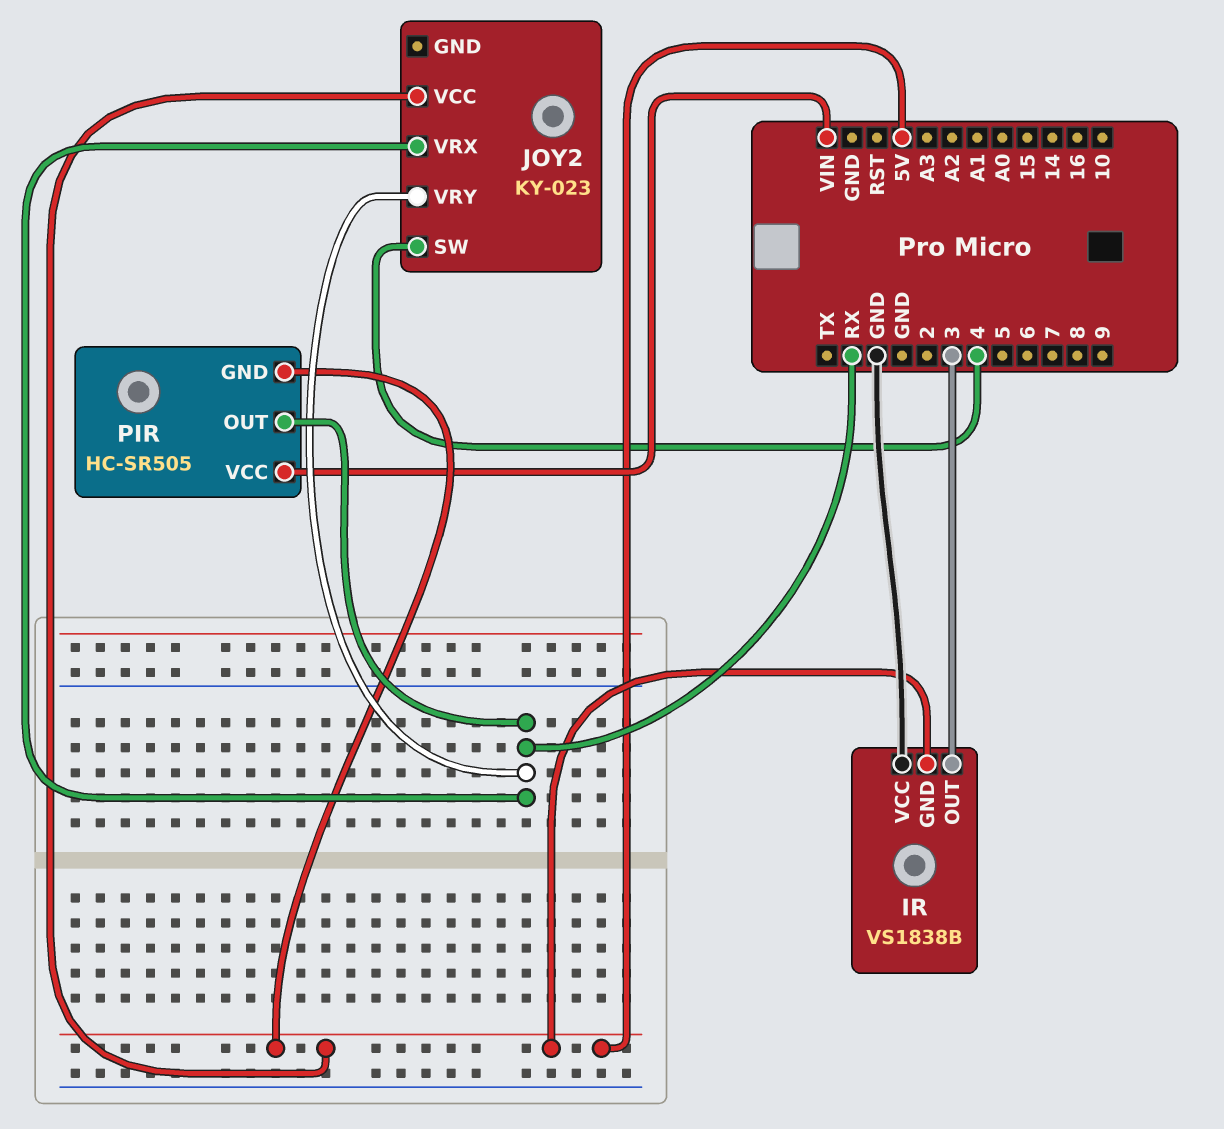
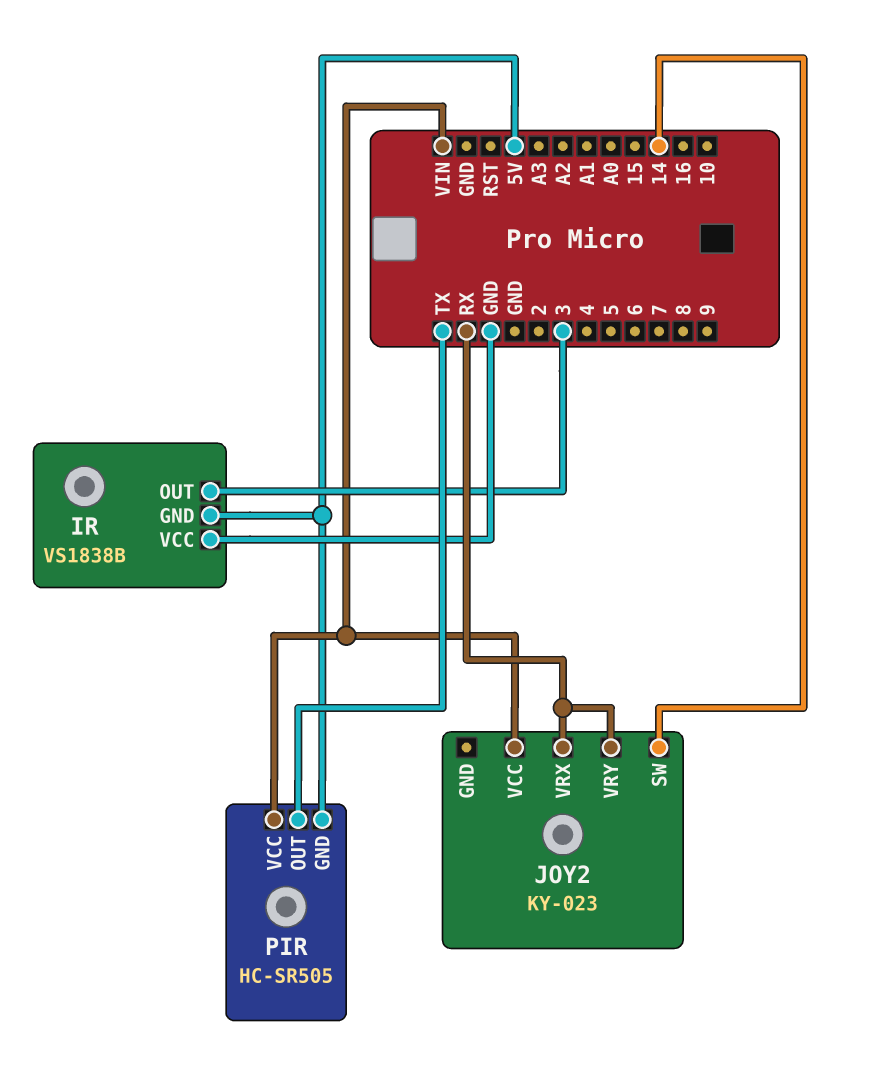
JOY2 pin SW: 4 -> 14
JOY2 pin VCC: 5V -> VIN
PIR pin OUT: RX -> TX

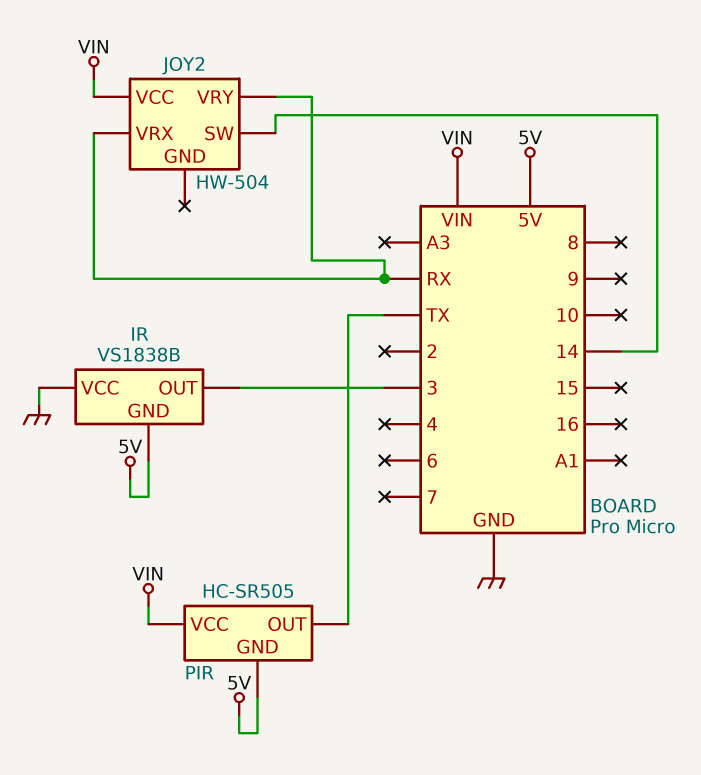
JOY2: KY-023 -> HW-504

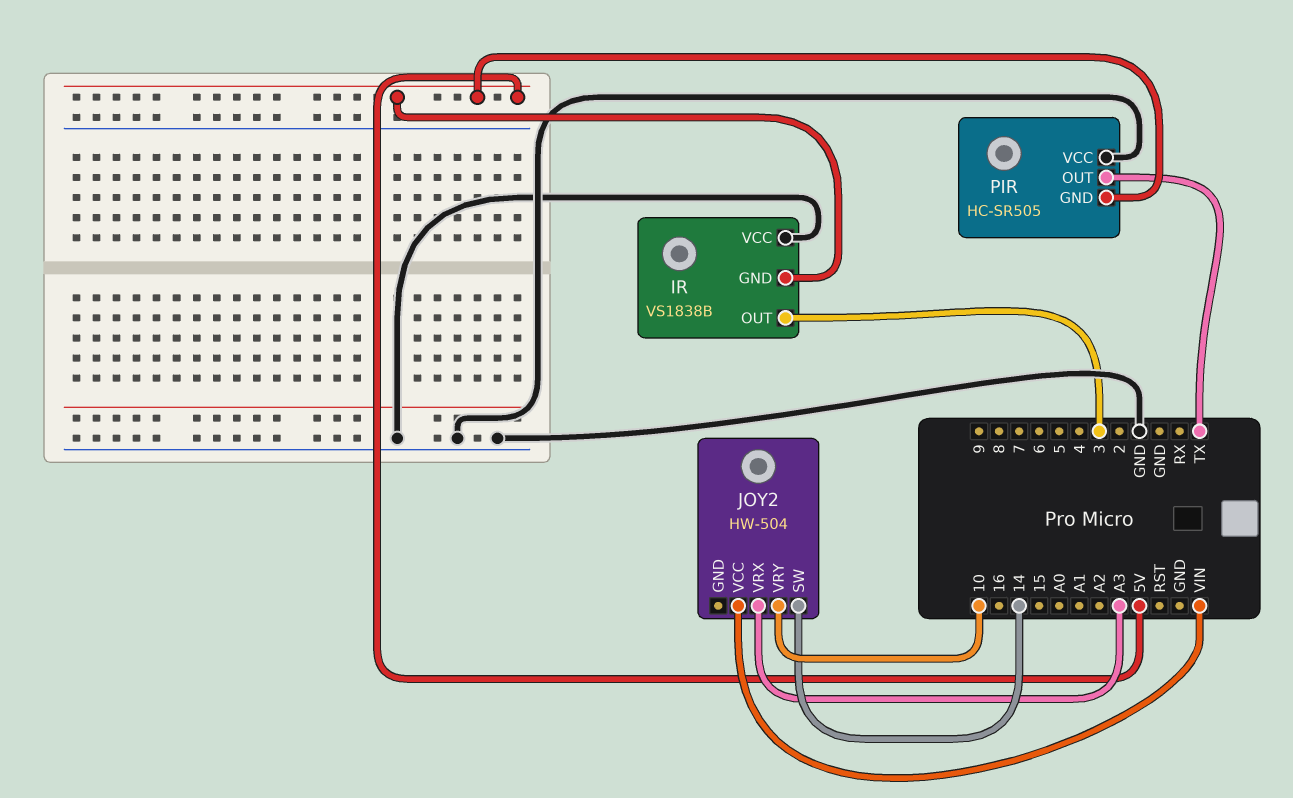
JOY2 pin VRX: RX -> A3
JOY2 pin VRY: RX -> 10
PIR pin VCC: VIN -> GND

